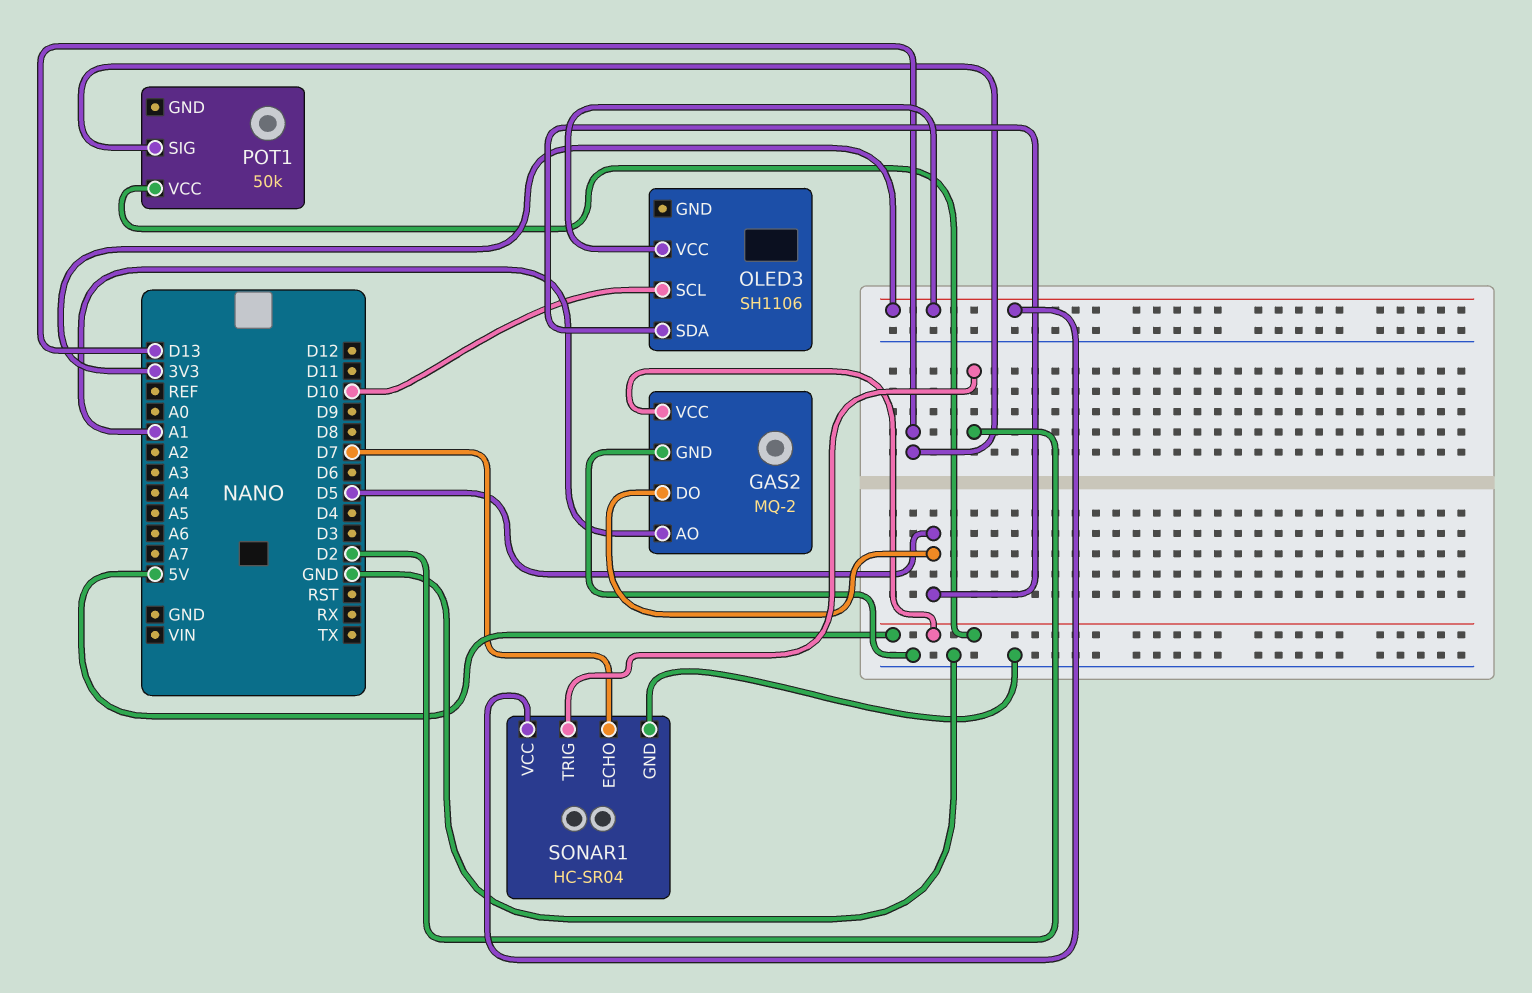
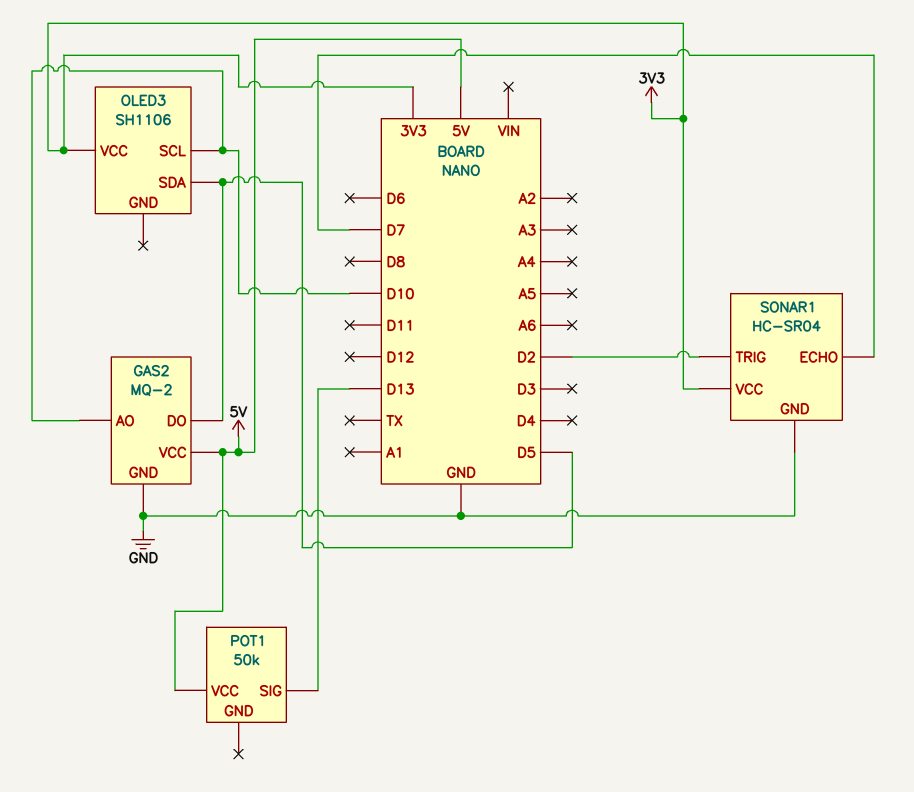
GAS2 pin AO: A1 -> D10

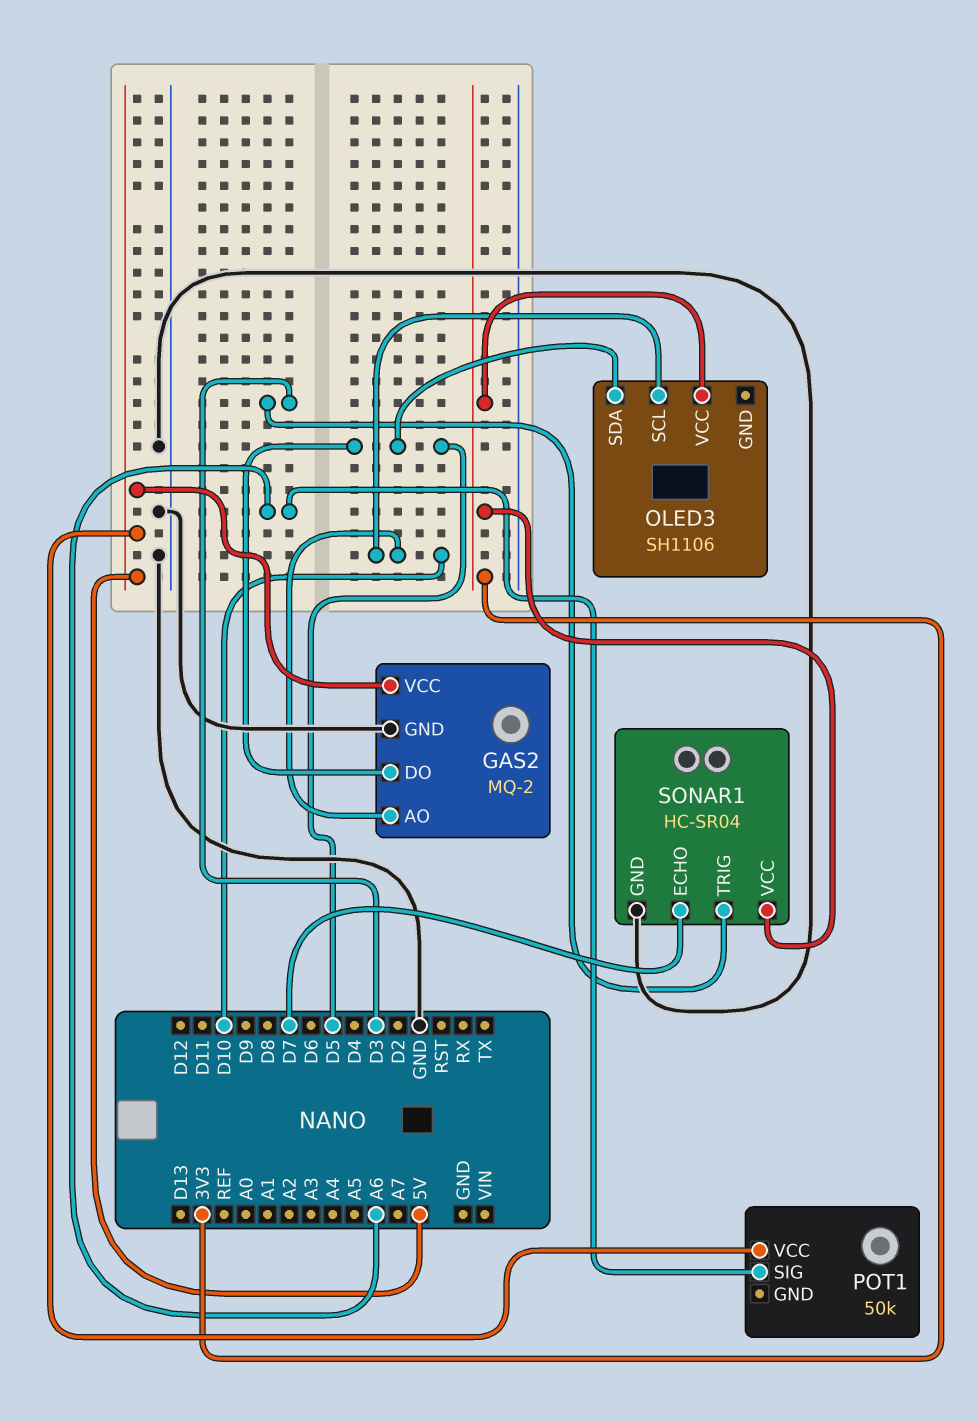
POT1 pin SIG: D13 -> A6
SONAR1 pin TRIG: D2 -> D3

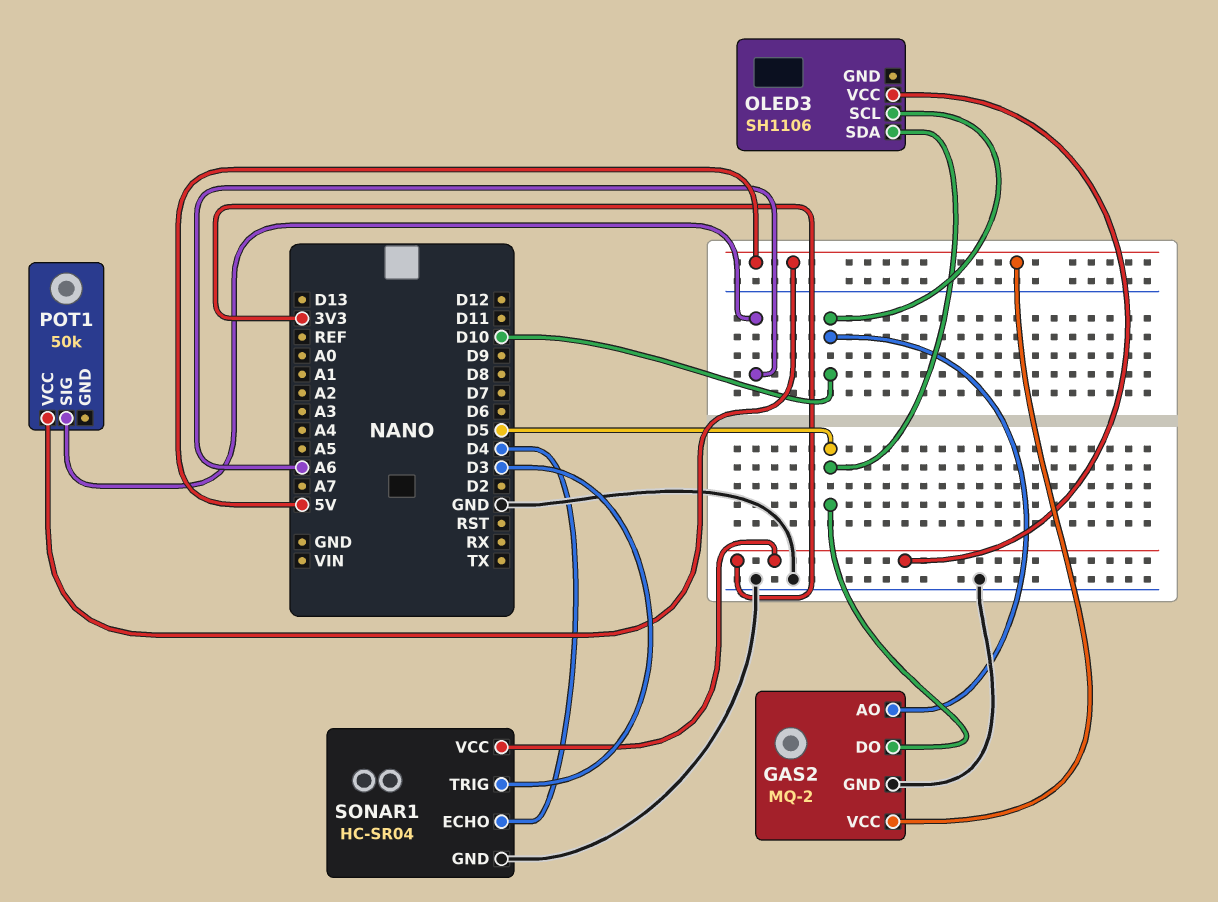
SONAR1 pin ECHO: D7 -> D4

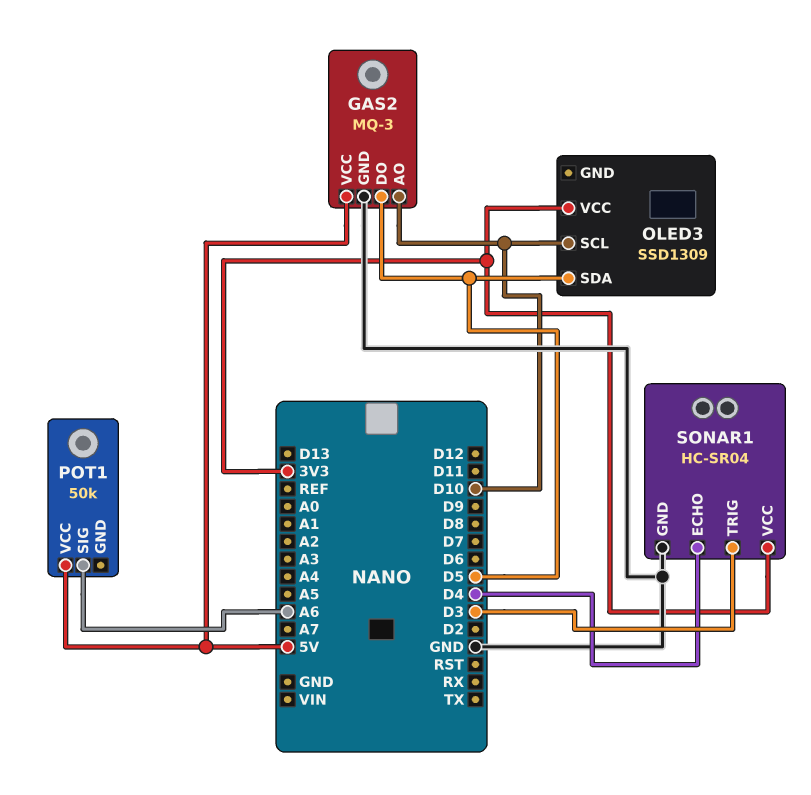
GAS2: MQ-2 -> MQ-3
OLED3: SH1106 -> SSD1309

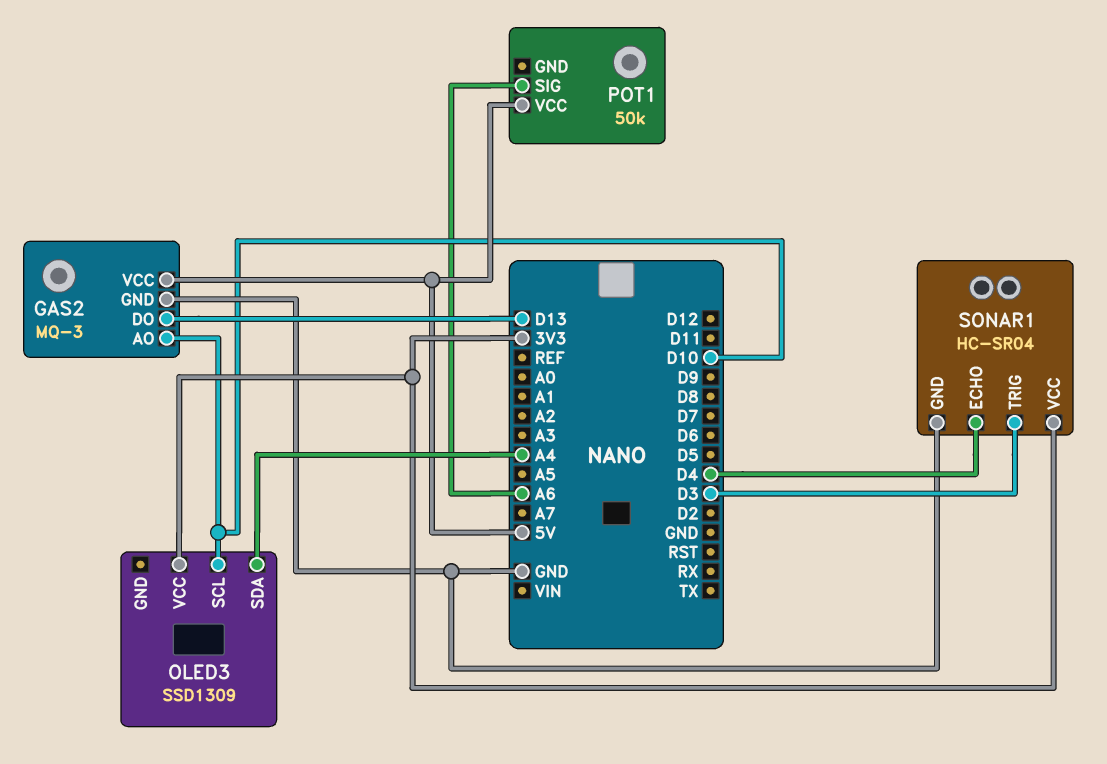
GAS2 pin DO: D5 -> D13
OLED3 pin SDA: D5 -> A4

